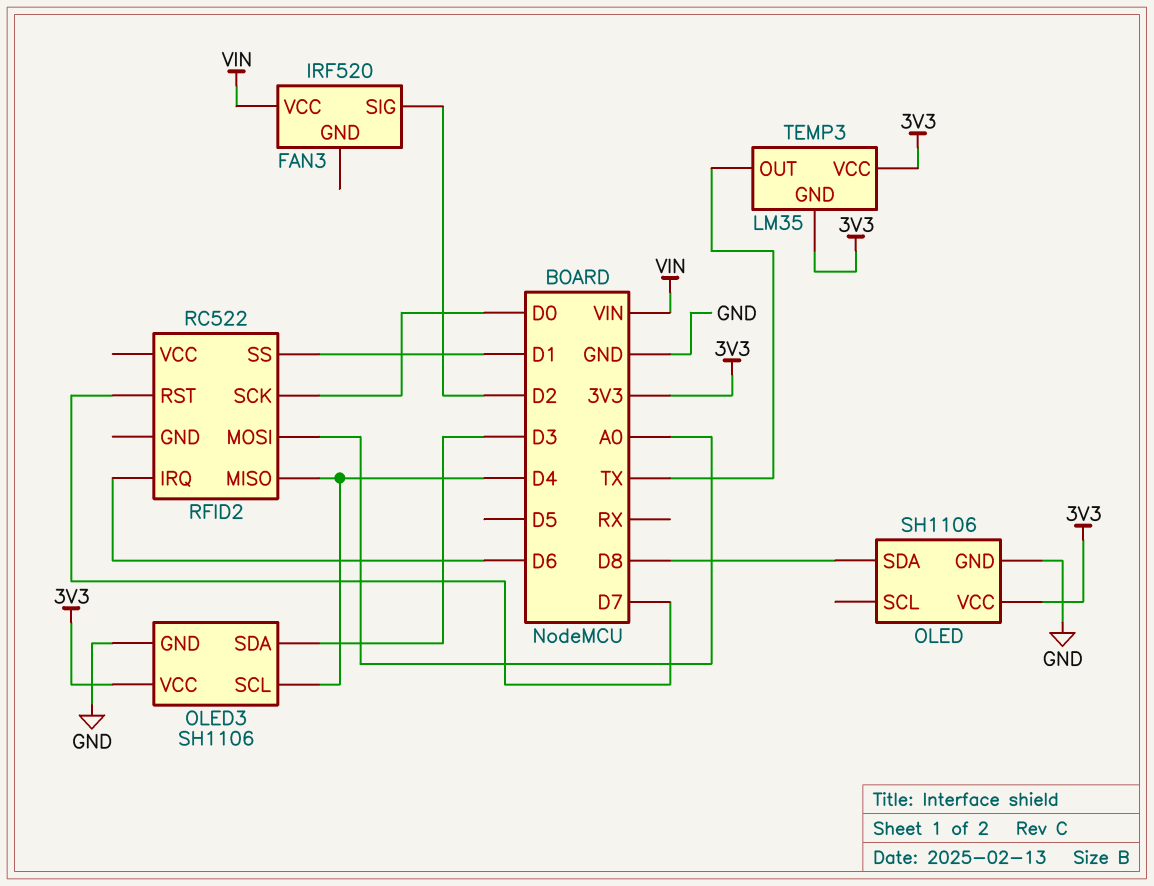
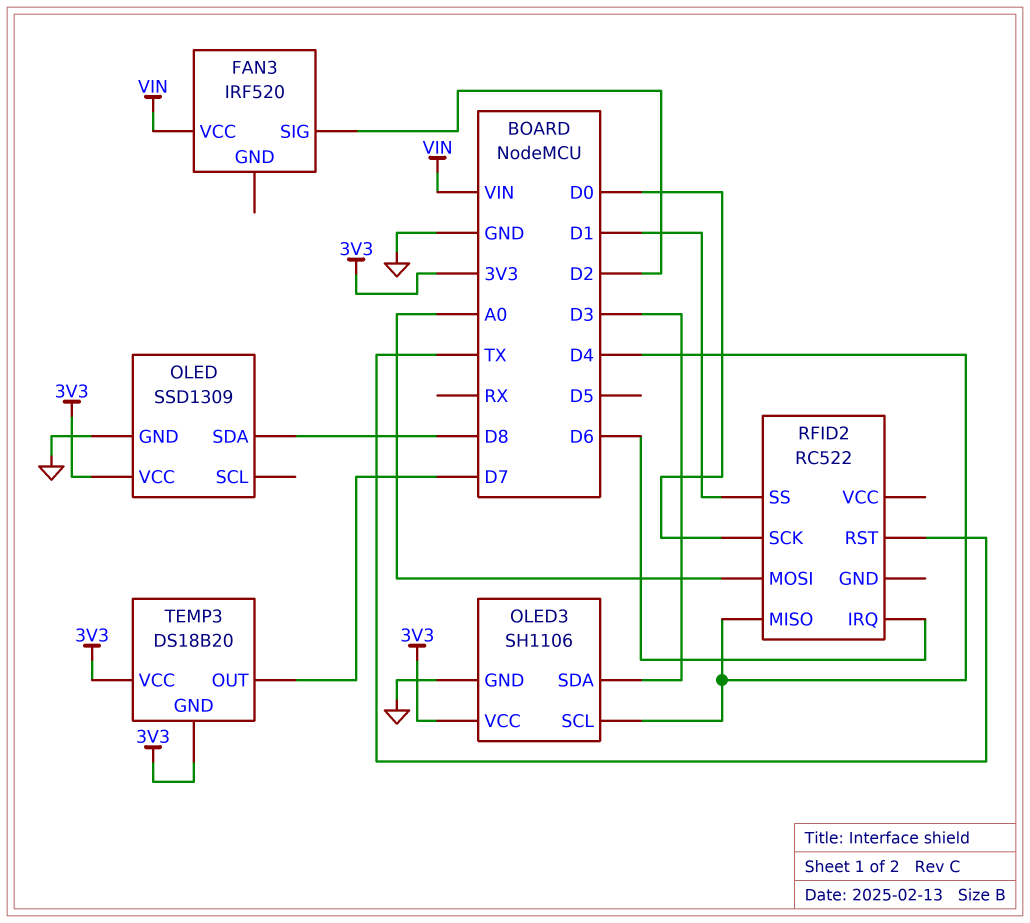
OLED: SH1106 -> SSD1309
RFID2 pin RST: D7 -> TX
TEMP3: LM35 -> DS18B20
TEMP3 pin OUT: TX -> D7

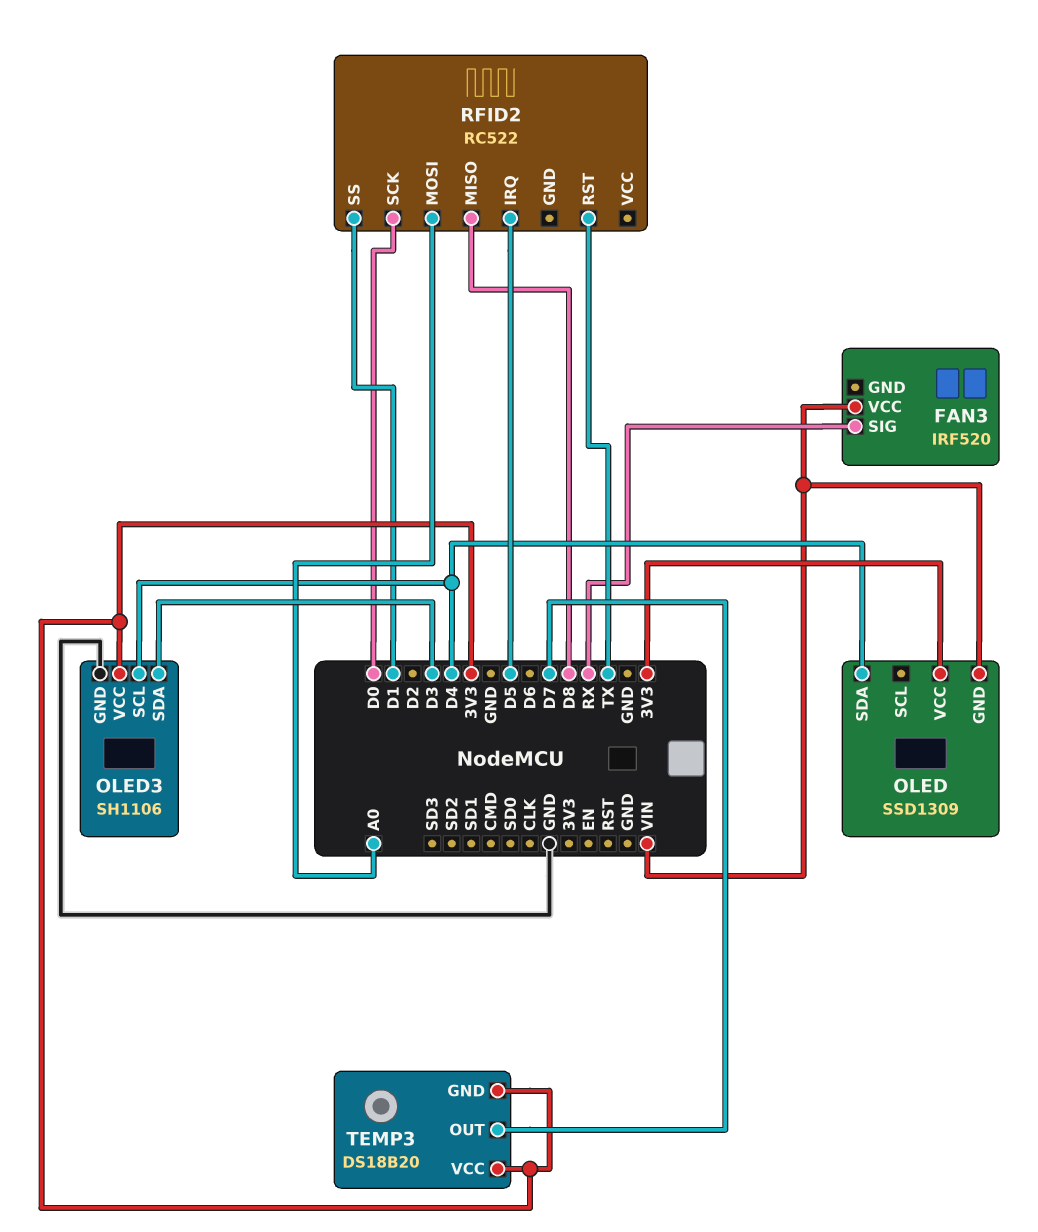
FAN3 pin SIG: D2 -> RX
OLED pin GND: GND -> VIN
OLED pin SDA: D8 -> D4
RFID2 pin IRQ: D6 -> D5
RFID2 pin MISO: D4 -> D8

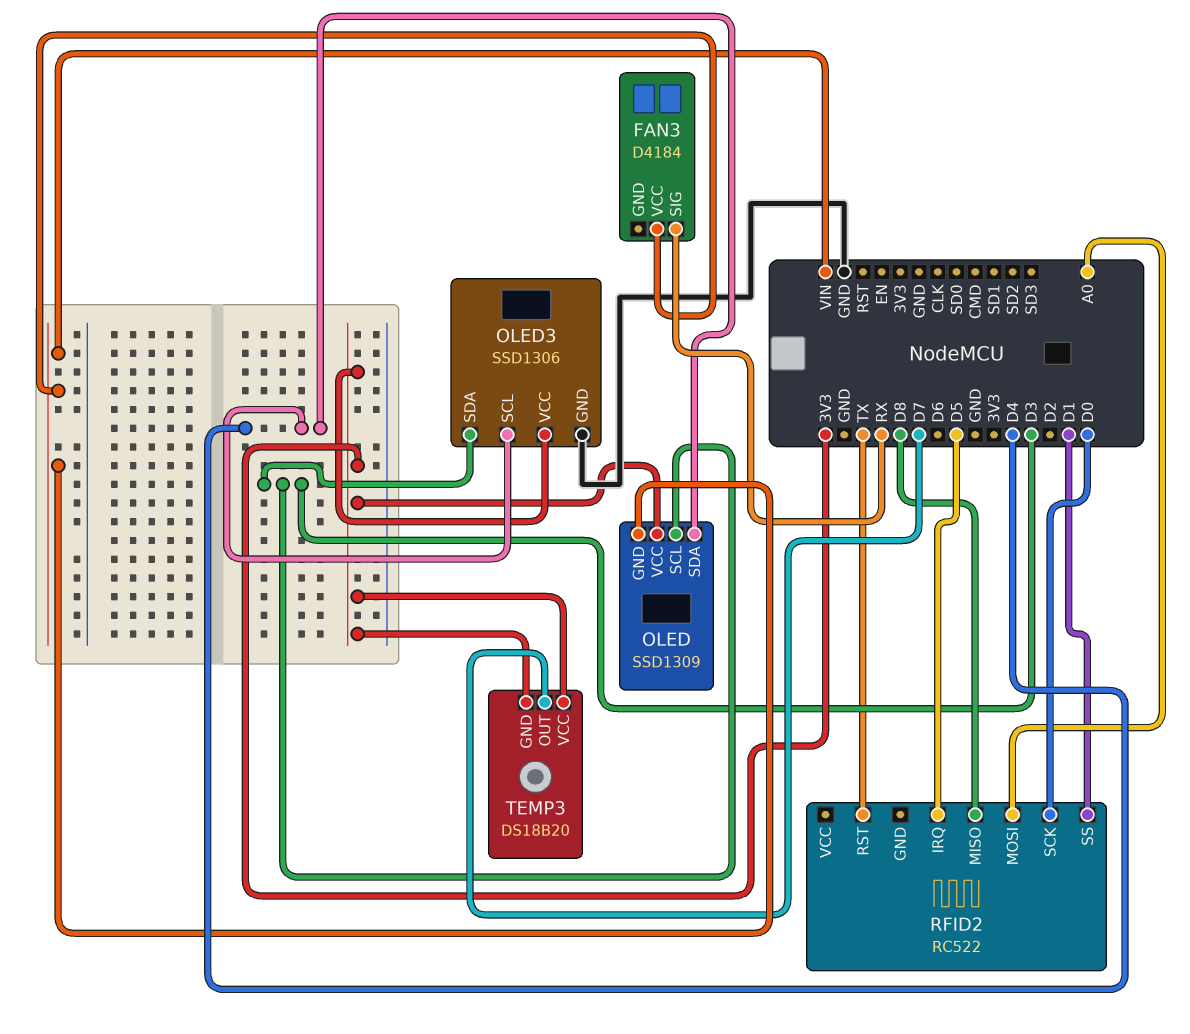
FAN3: IRF520 -> D4184
OLED pin SCL: none -> D3
OLED3: SH1106 -> SSD1306

